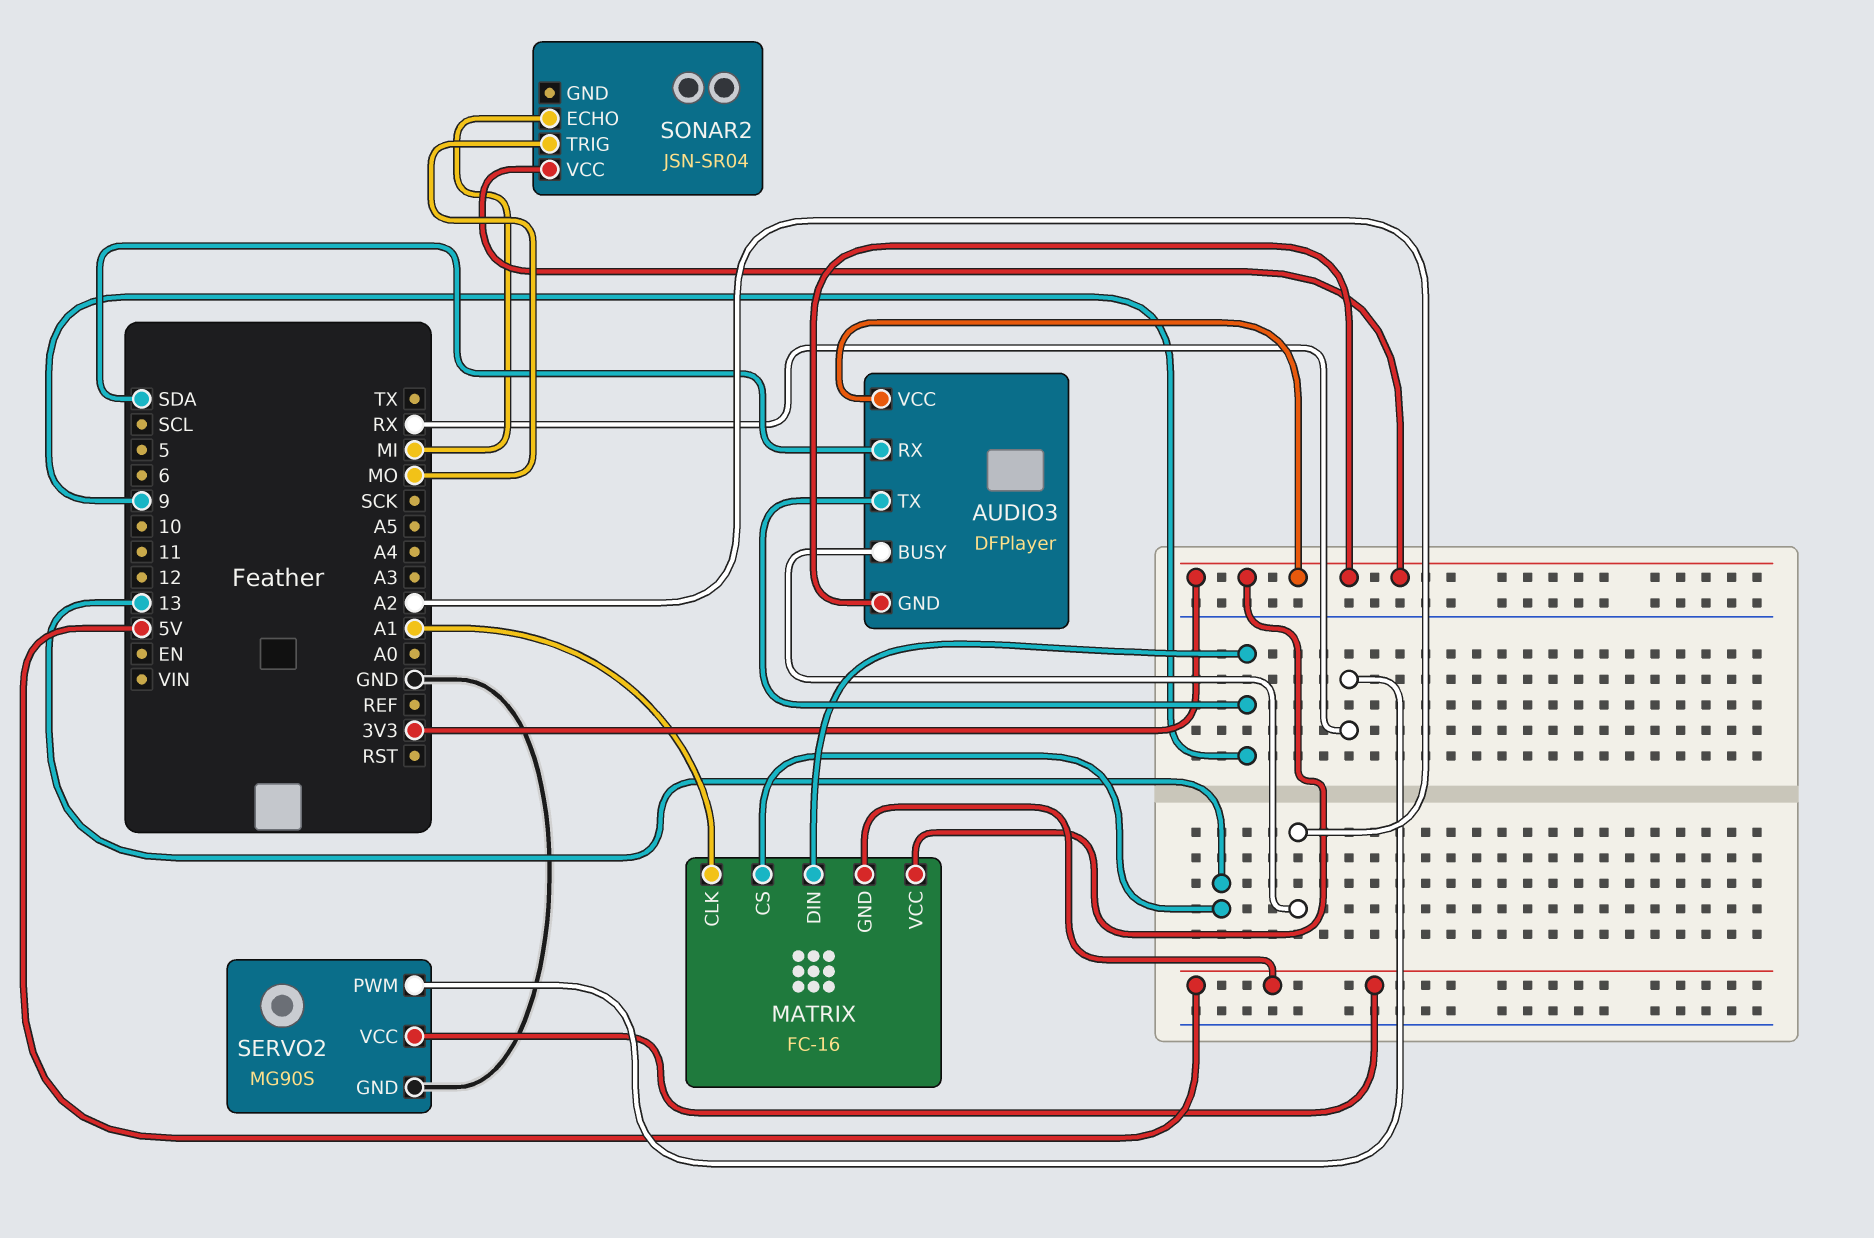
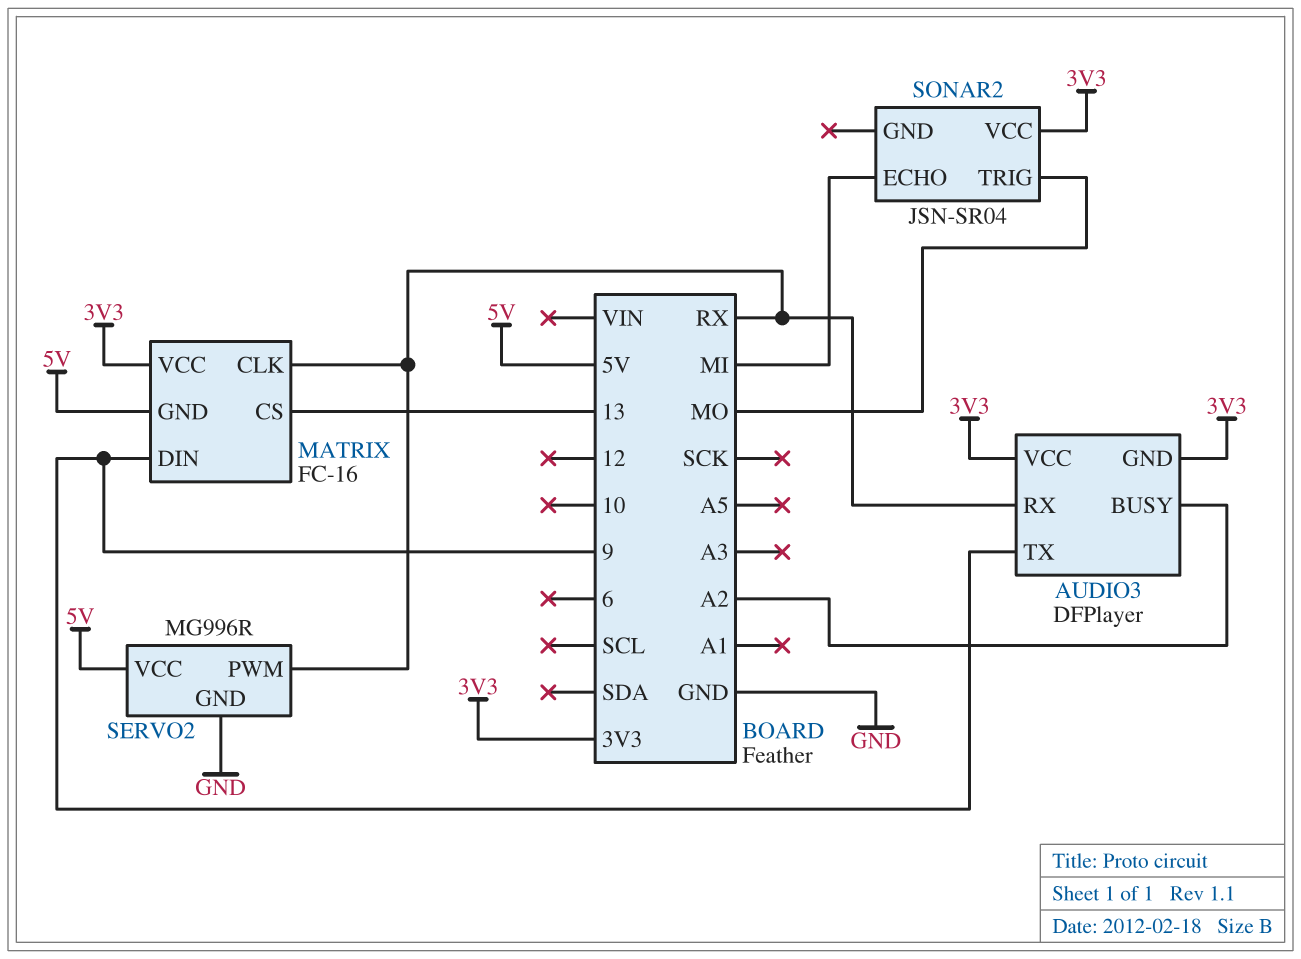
AUDIO3 pin RX: SDA -> RX
MATRIX pin CLK: A1 -> RX
SERVO2: MG90S -> MG996R

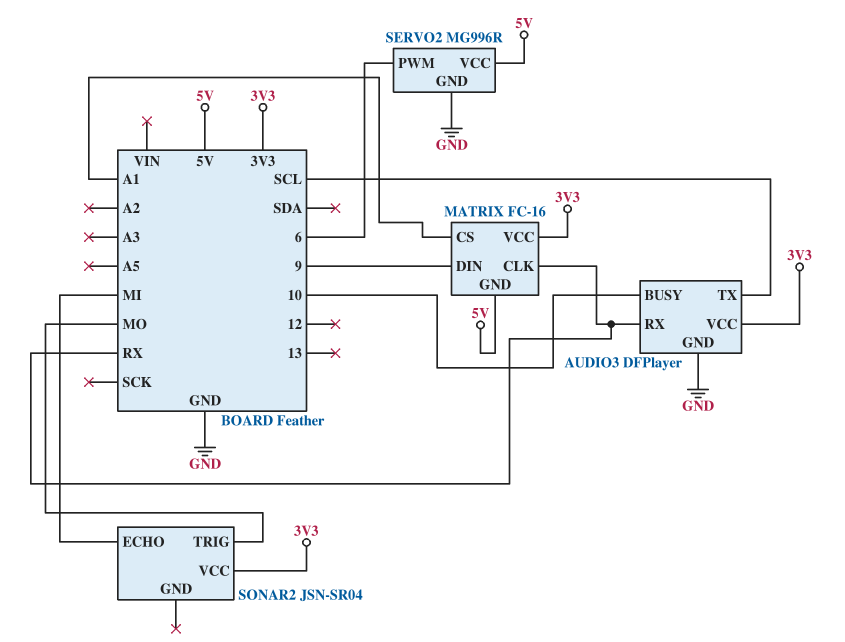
AUDIO3 pin BUSY: A2 -> 10
AUDIO3 pin GND: 3V3 -> GND
AUDIO3 pin TX: 9 -> SCL
MATRIX pin CS: 13 -> A1
SERVO2 pin PWM: RX -> 6

